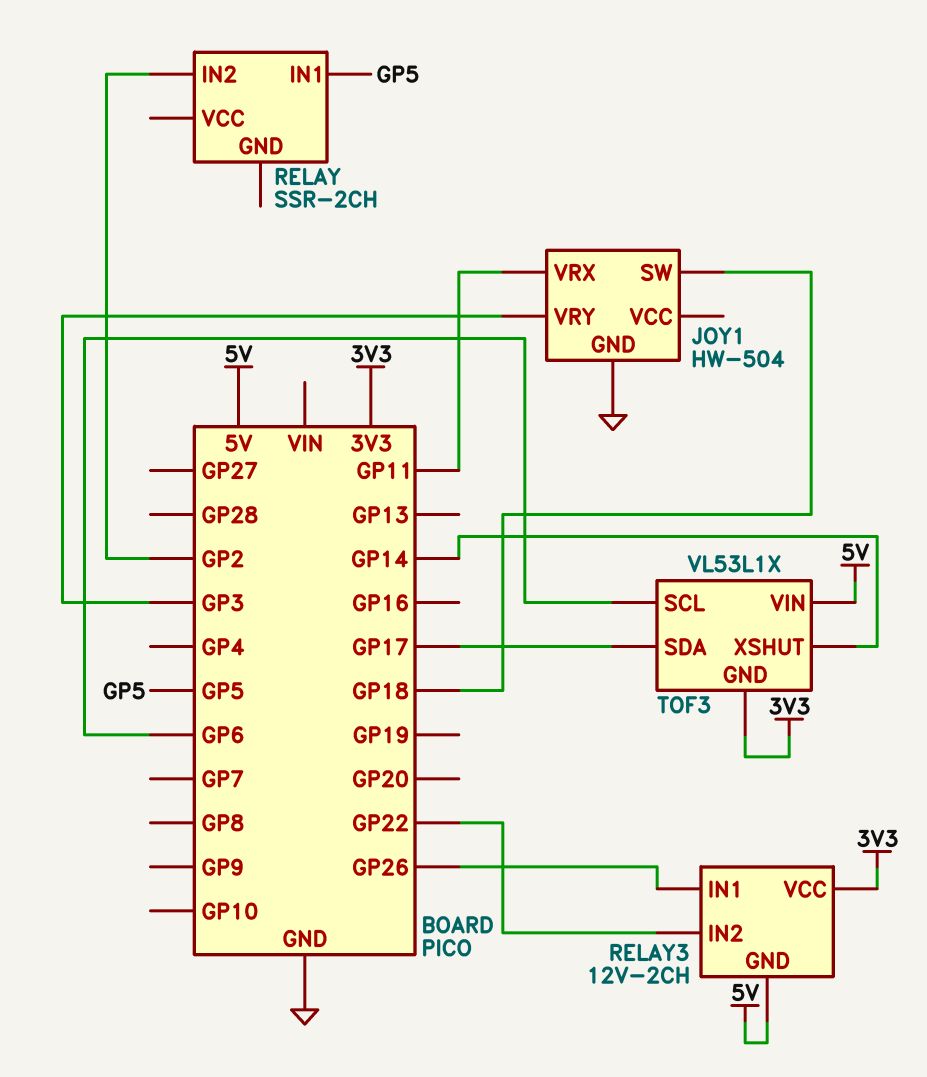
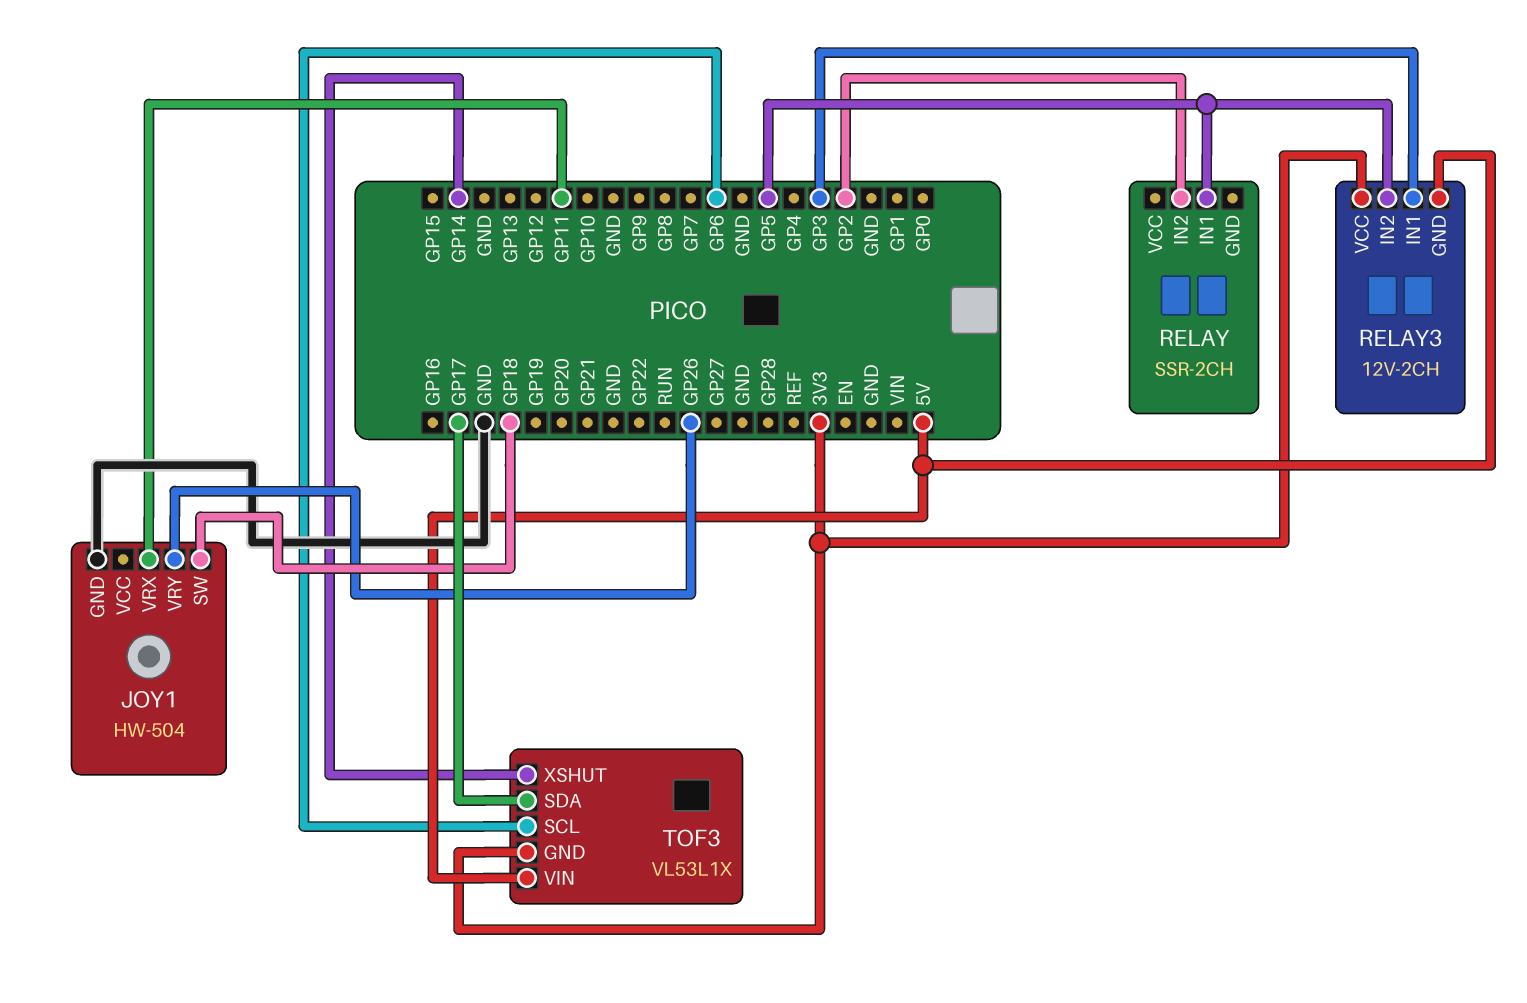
JOY1 pin VRY: GP3 -> GP26
RELAY3 pin IN1: GP26 -> GP3
RELAY3 pin IN2: GP22 -> GP5

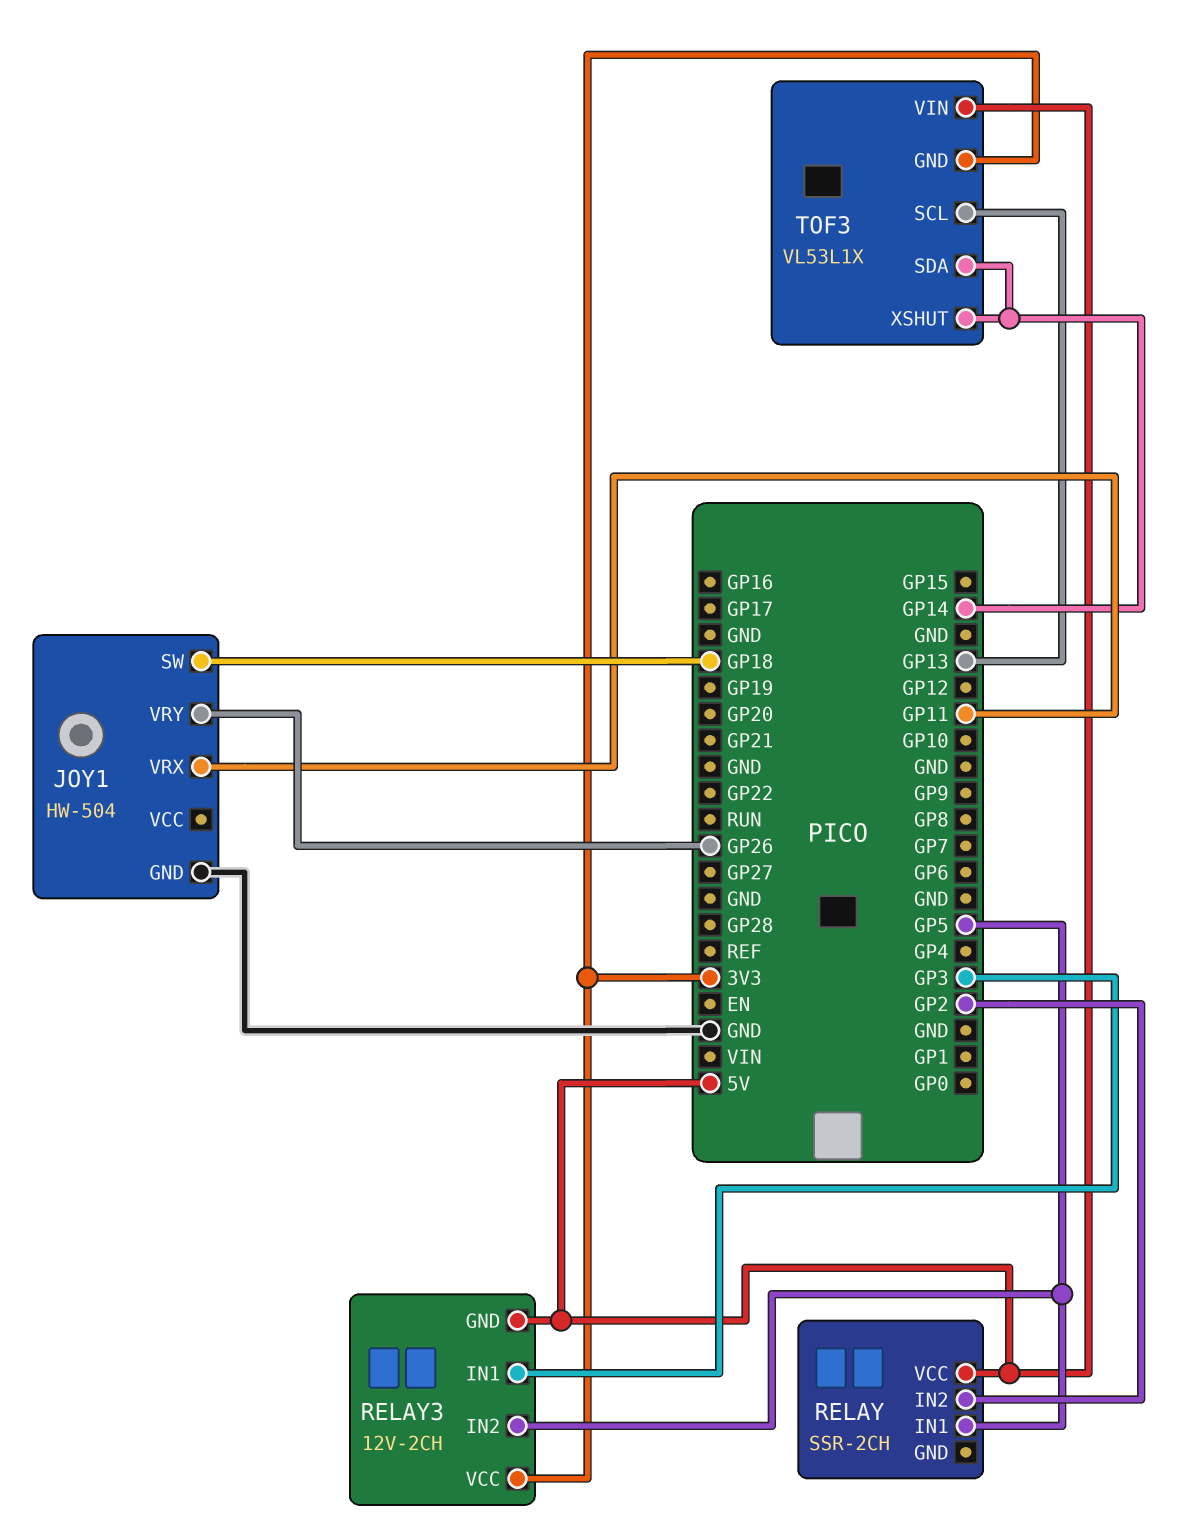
RELAY pin VCC: none -> 5V
TOF3 pin SCL: GP6 -> GP13
TOF3 pin SDA: GP17 -> GP14

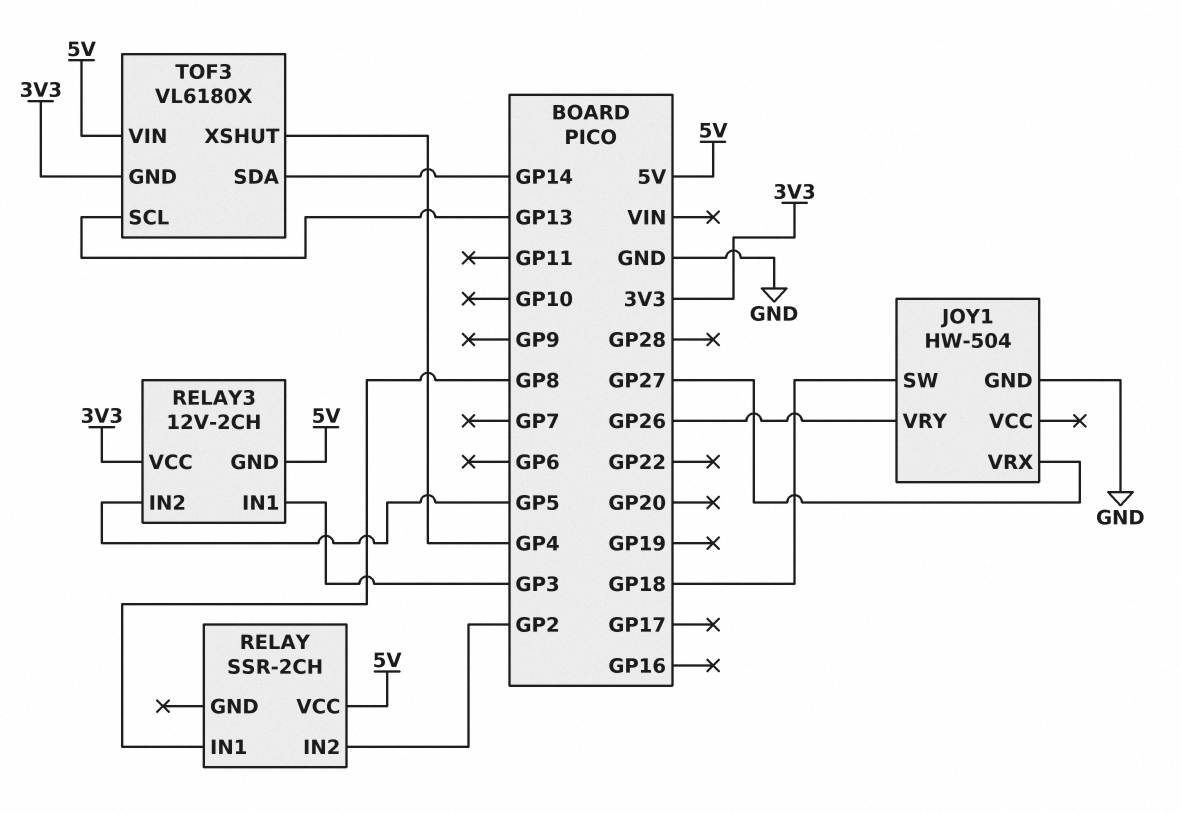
JOY1 pin VRX: GP11 -> GP27
RELAY pin IN1: GP5 -> GP8
TOF3: VL53L1X -> VL6180X
TOF3 pin XSHUT: GP14 -> GP4

